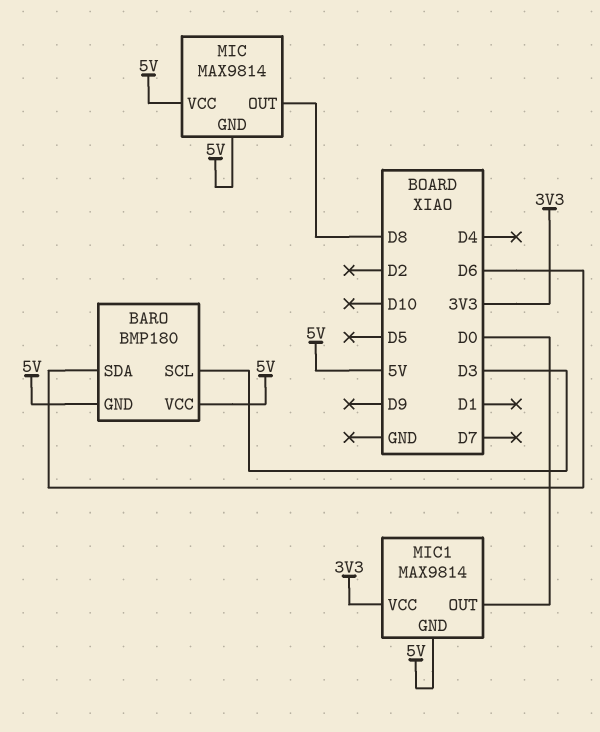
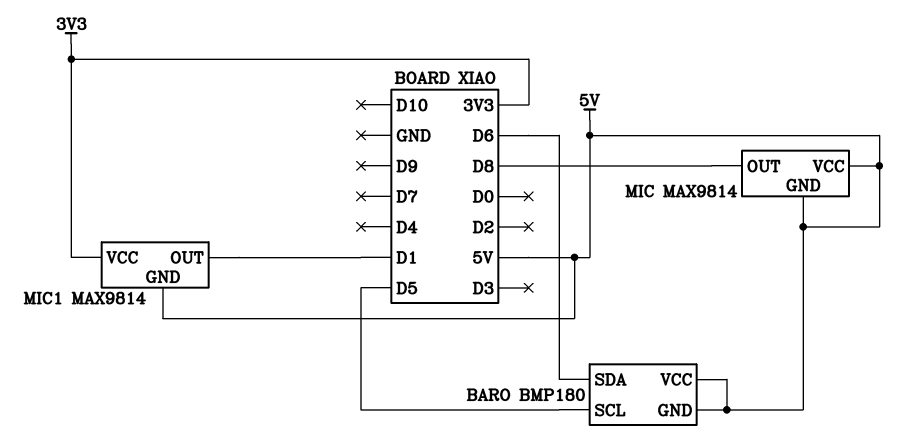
BARO pin SCL: D3 -> D5
MIC1 pin OUT: D0 -> D1

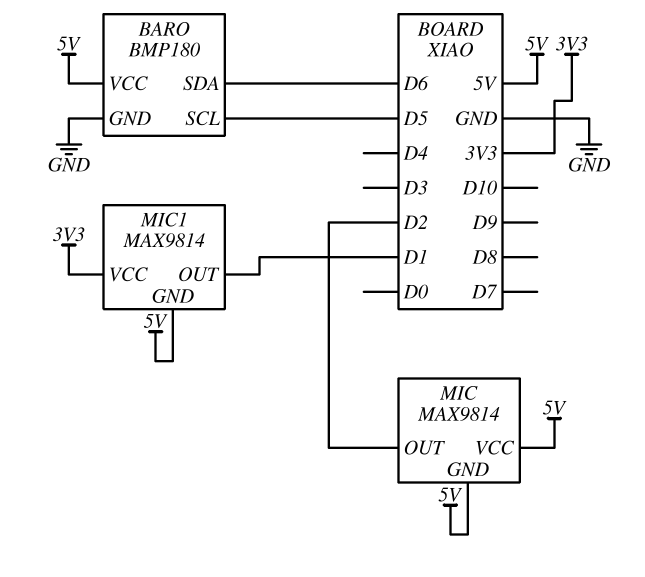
BARO pin GND: 5V -> GND
MIC pin OUT: D8 -> D2

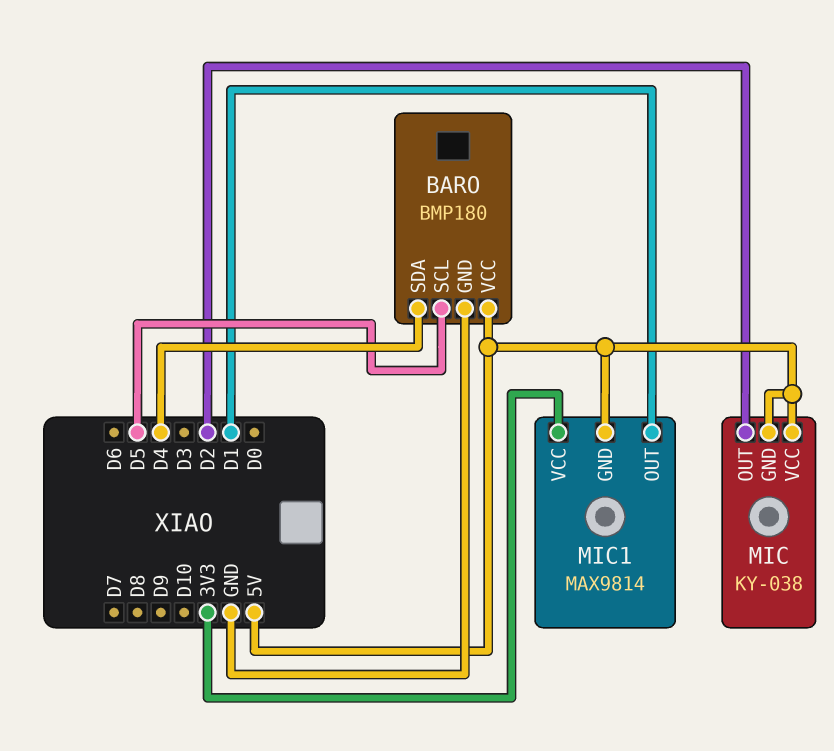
BARO pin SDA: D6 -> D4
MIC: MAX9814 -> KY-038

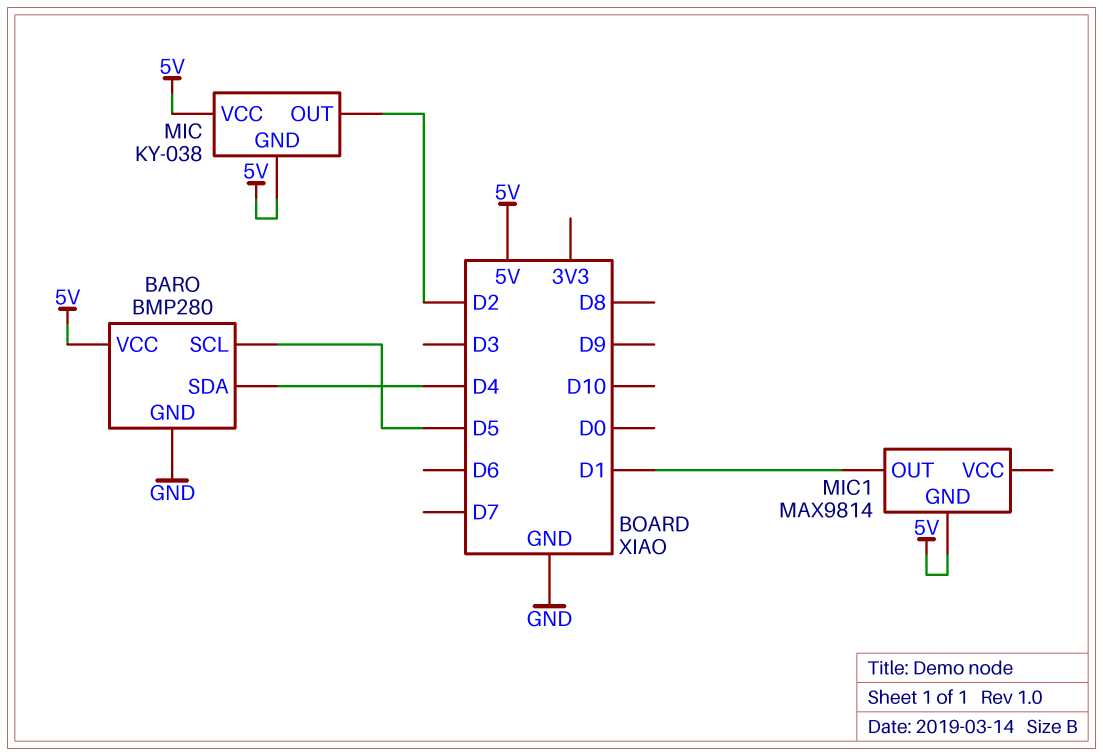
BARO: BMP180 -> BMP280
MIC1 pin VCC: 3V3 -> none

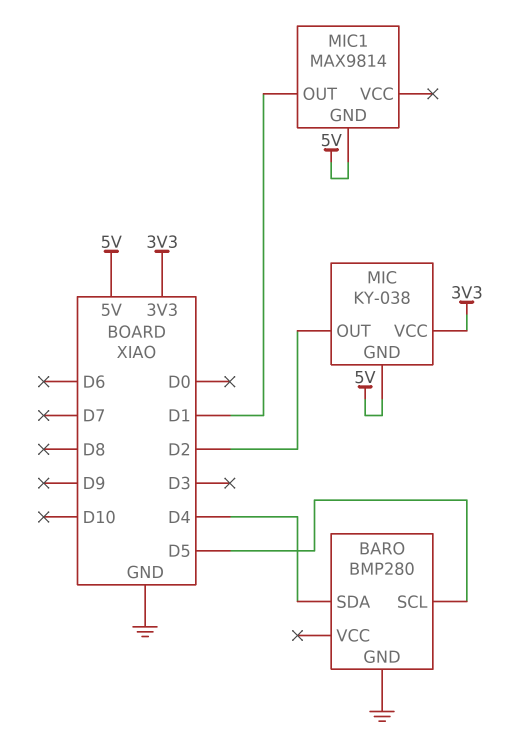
BARO pin VCC: 5V -> none
MIC pin VCC: 5V -> 3V3

